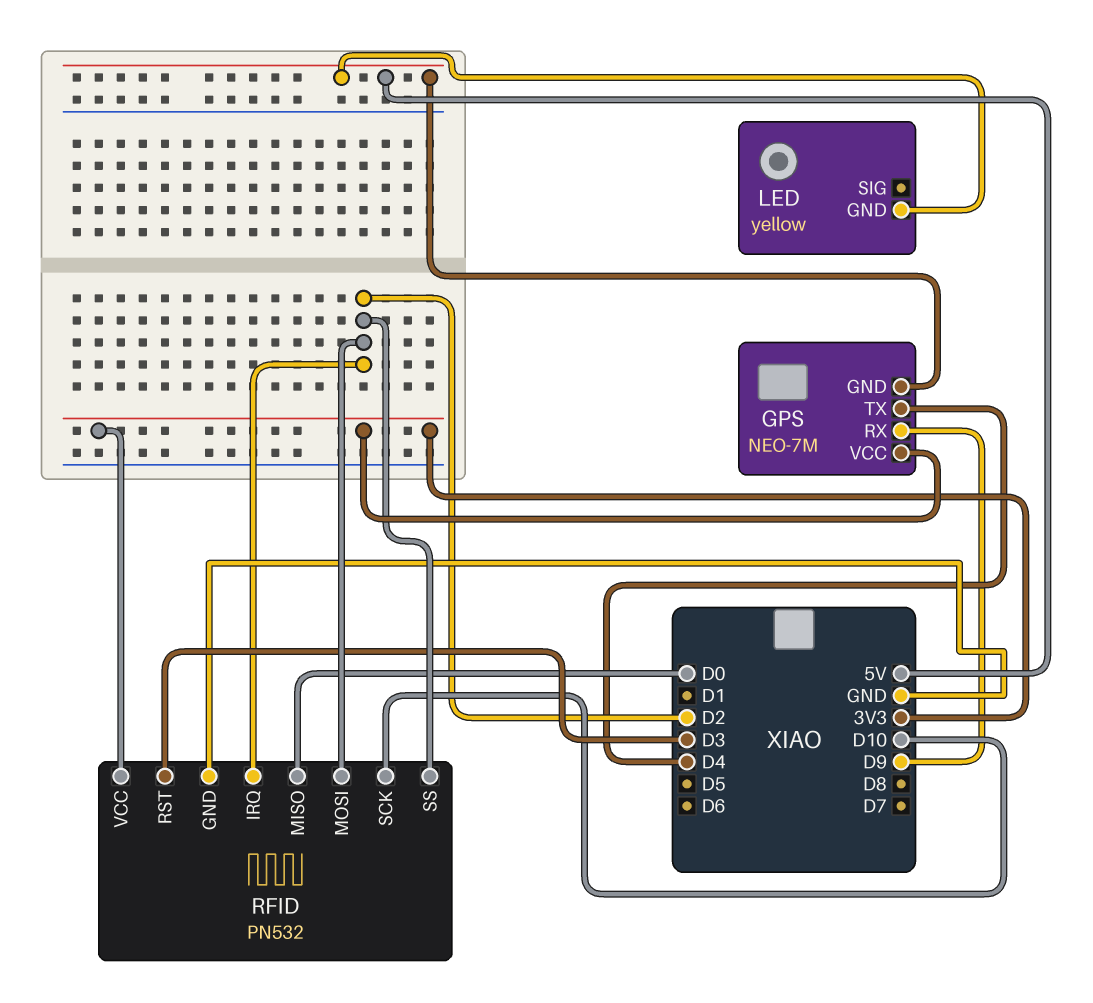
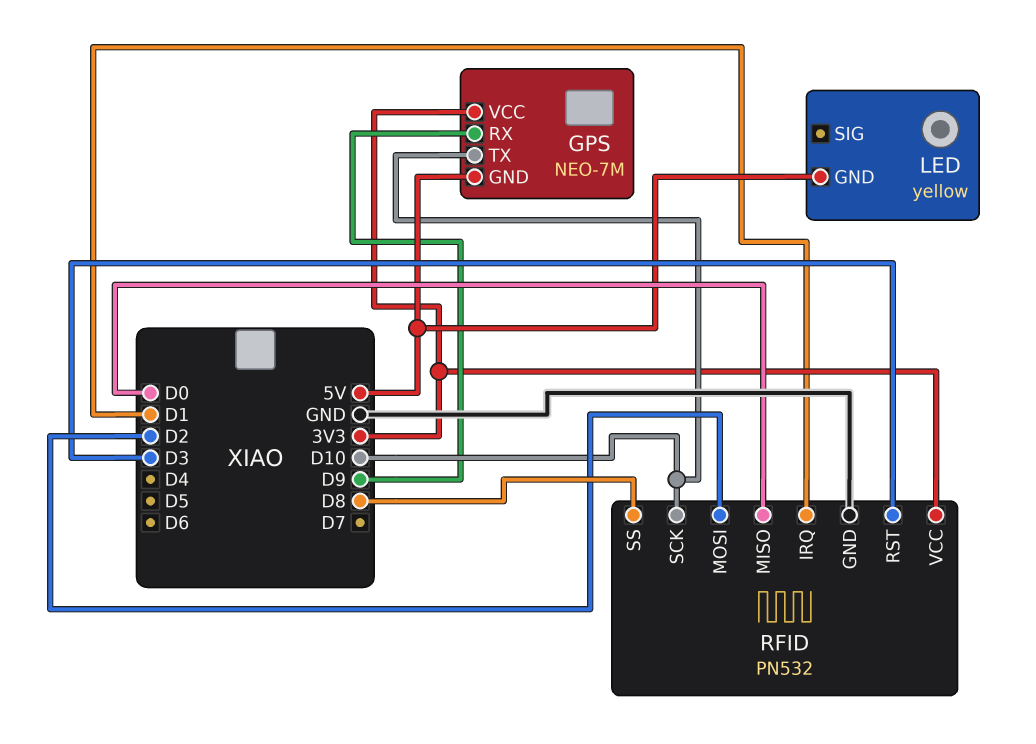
GPS pin TX: D4 -> D10
RFID pin IRQ: D2 -> D1
RFID pin SS: D2 -> D8

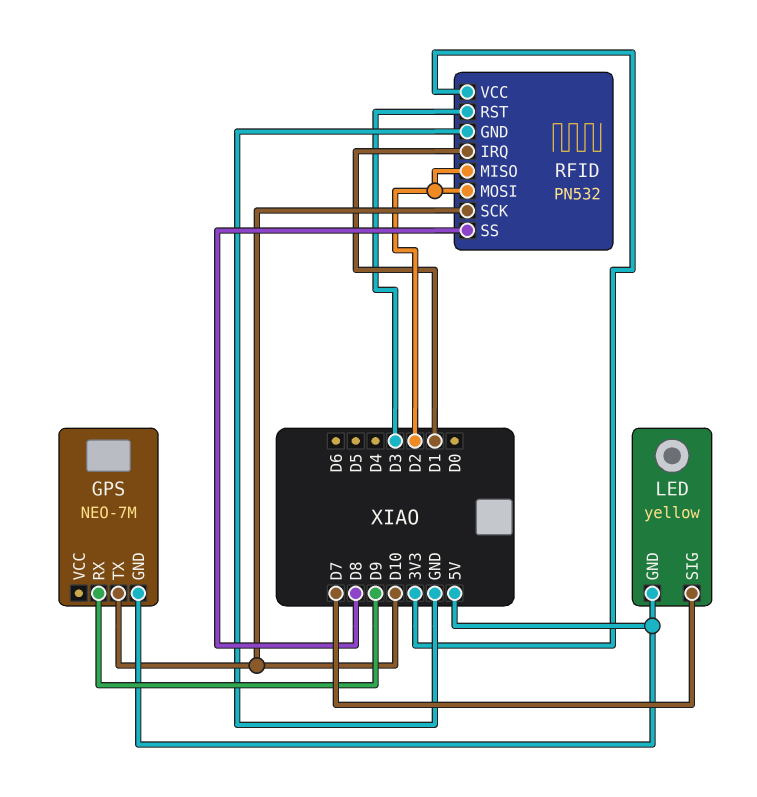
GPS pin VCC: 3V3 -> none
LED pin SIG: none -> D7
RFID pin MISO: D0 -> D2

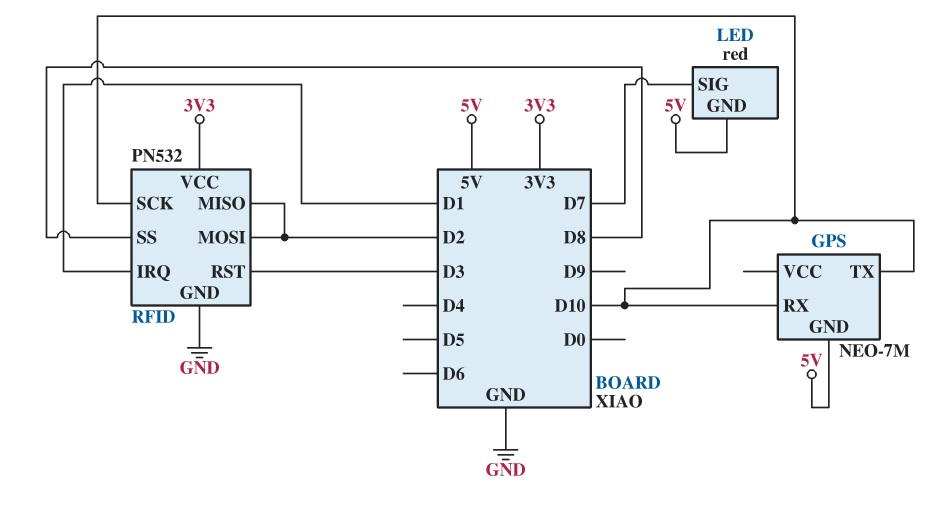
GPS pin RX: D9 -> D10
LED: yellow -> red

